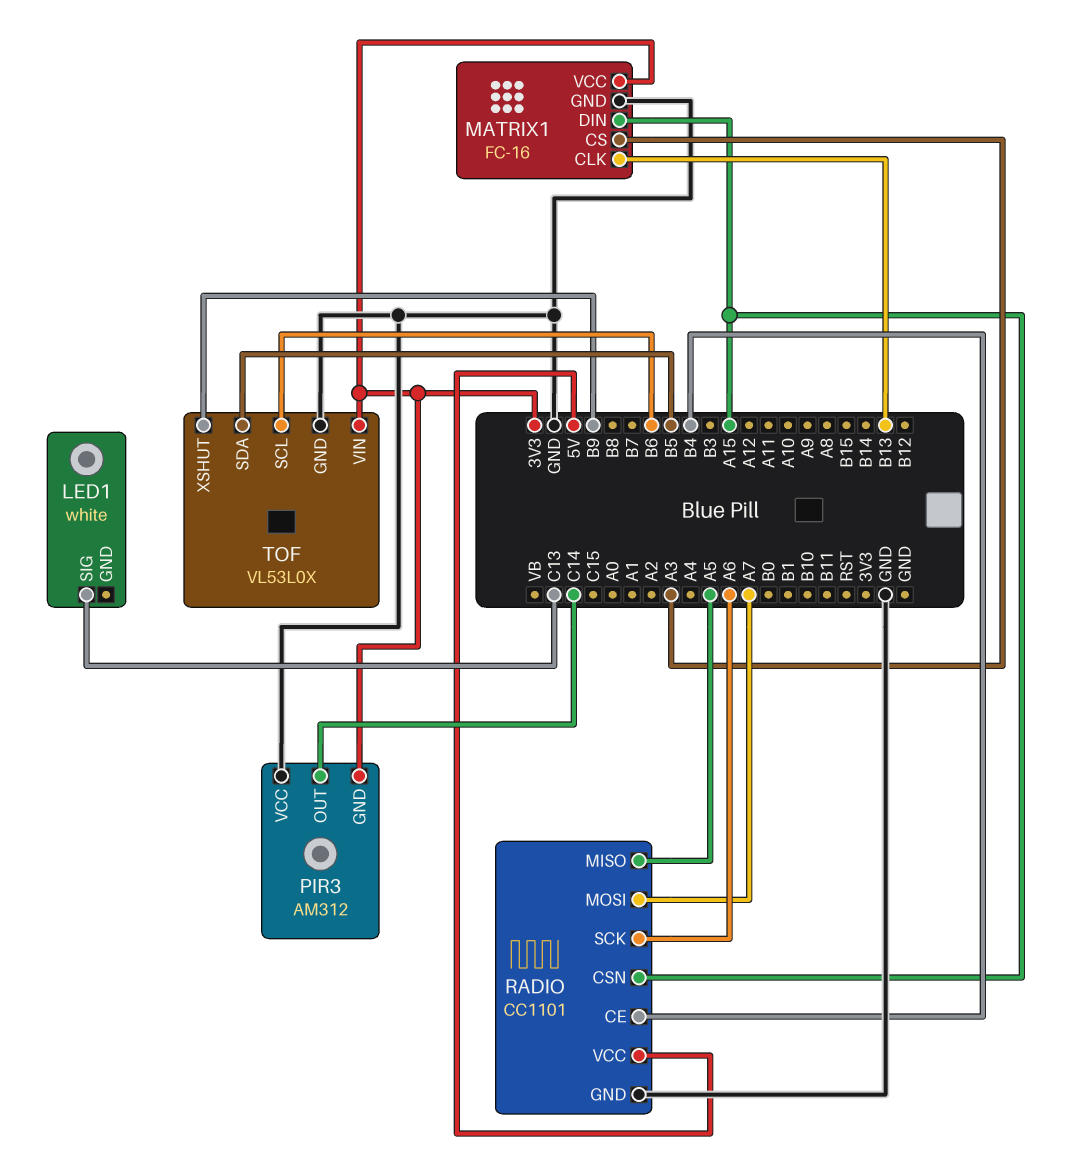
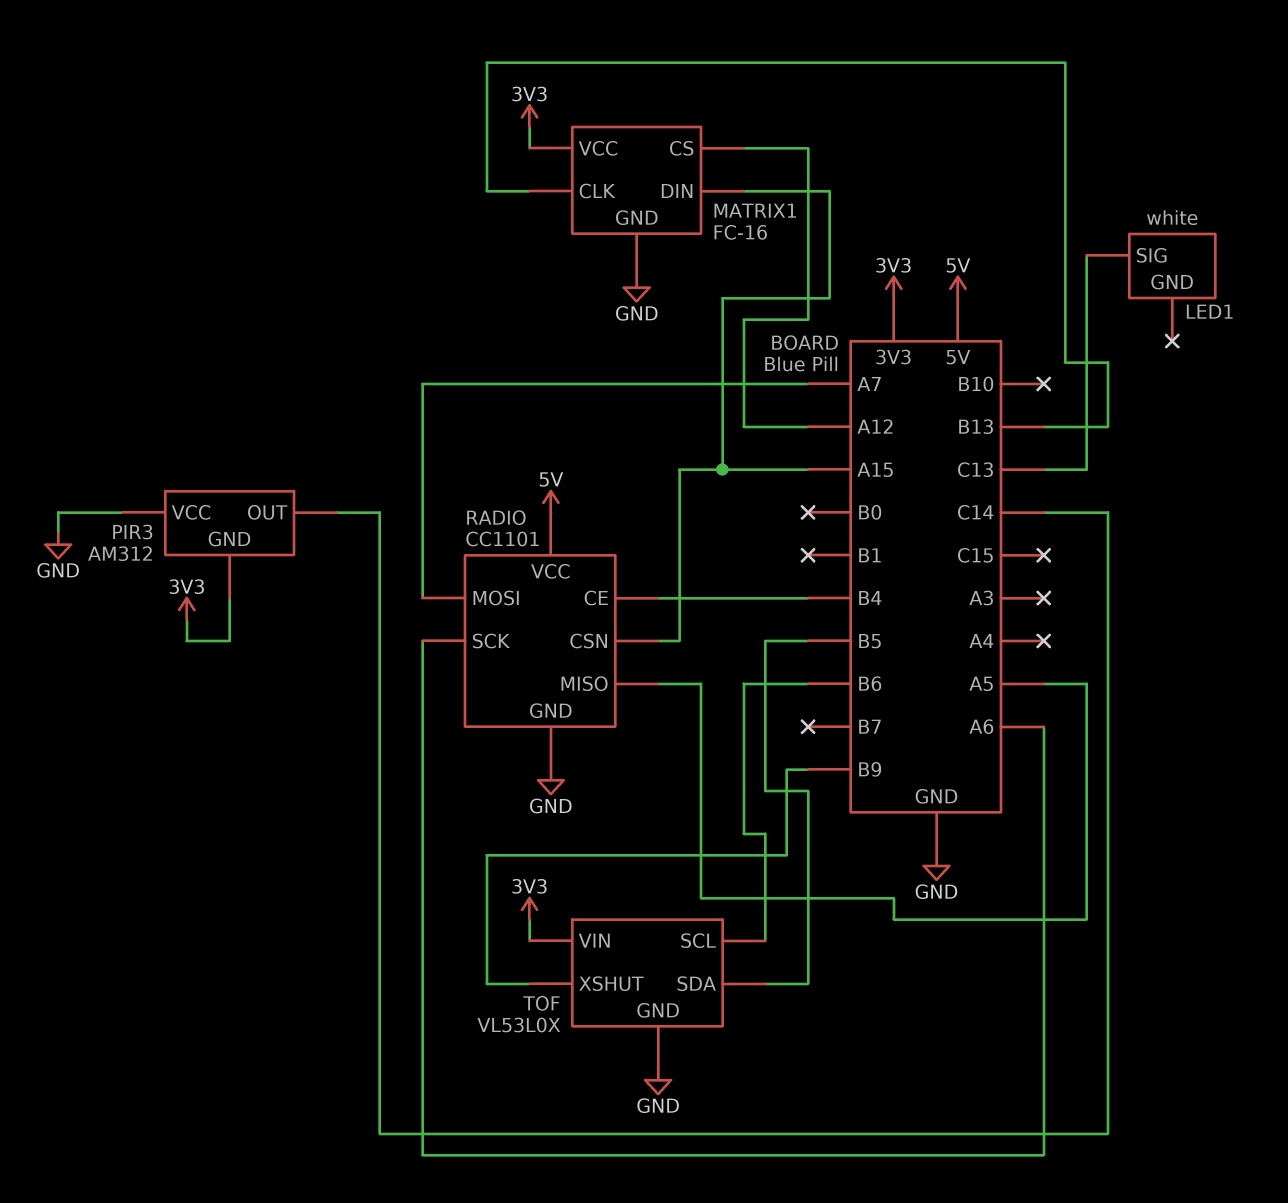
MATRIX1 pin CS: A3 -> A12

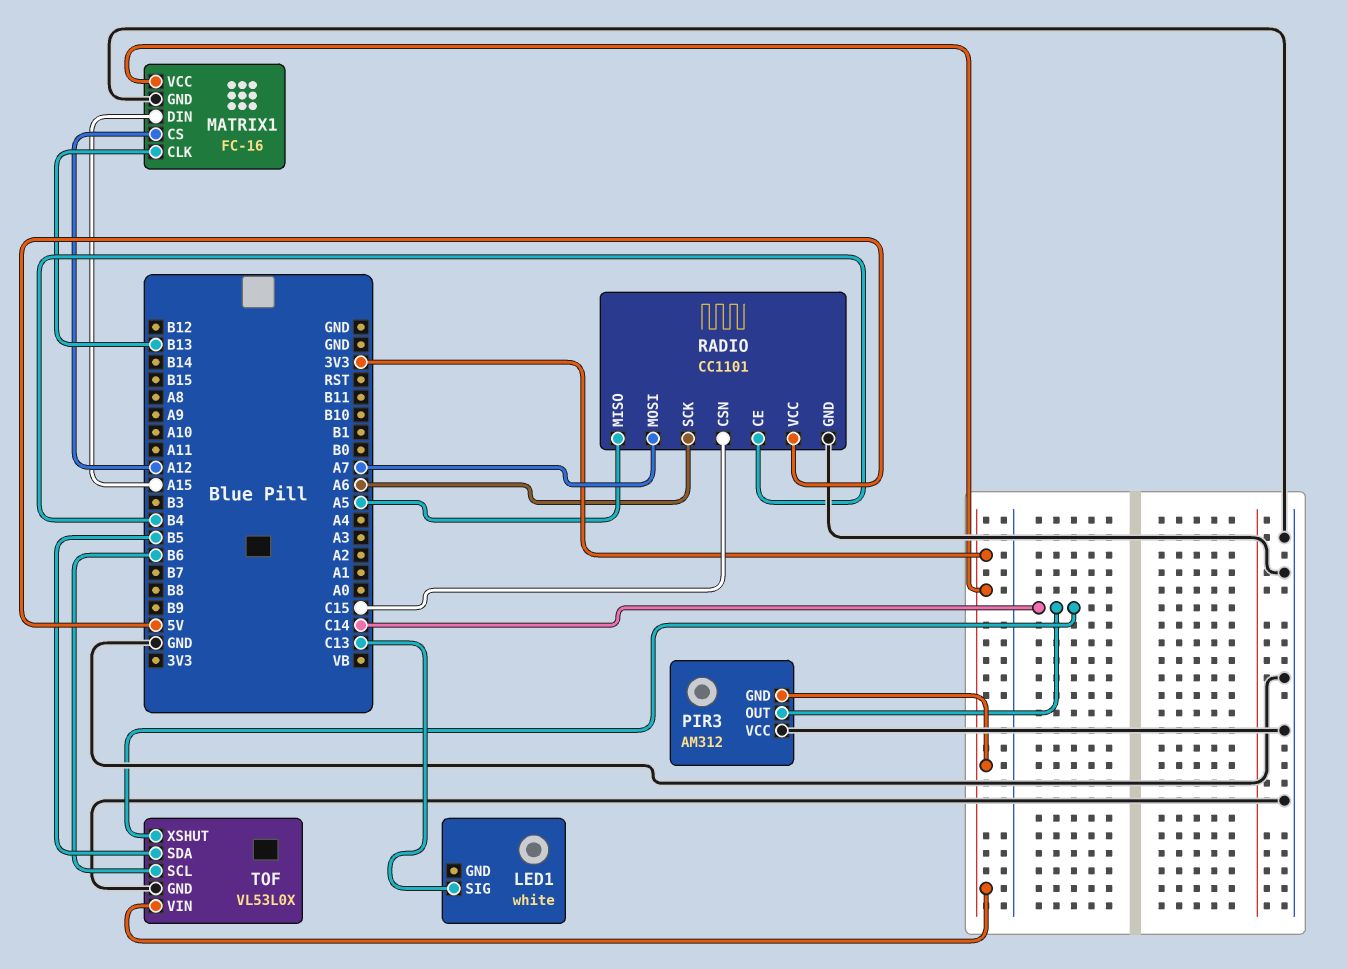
RADIO pin CSN: A15 -> C15
TOF pin XSHUT: B9 -> C14

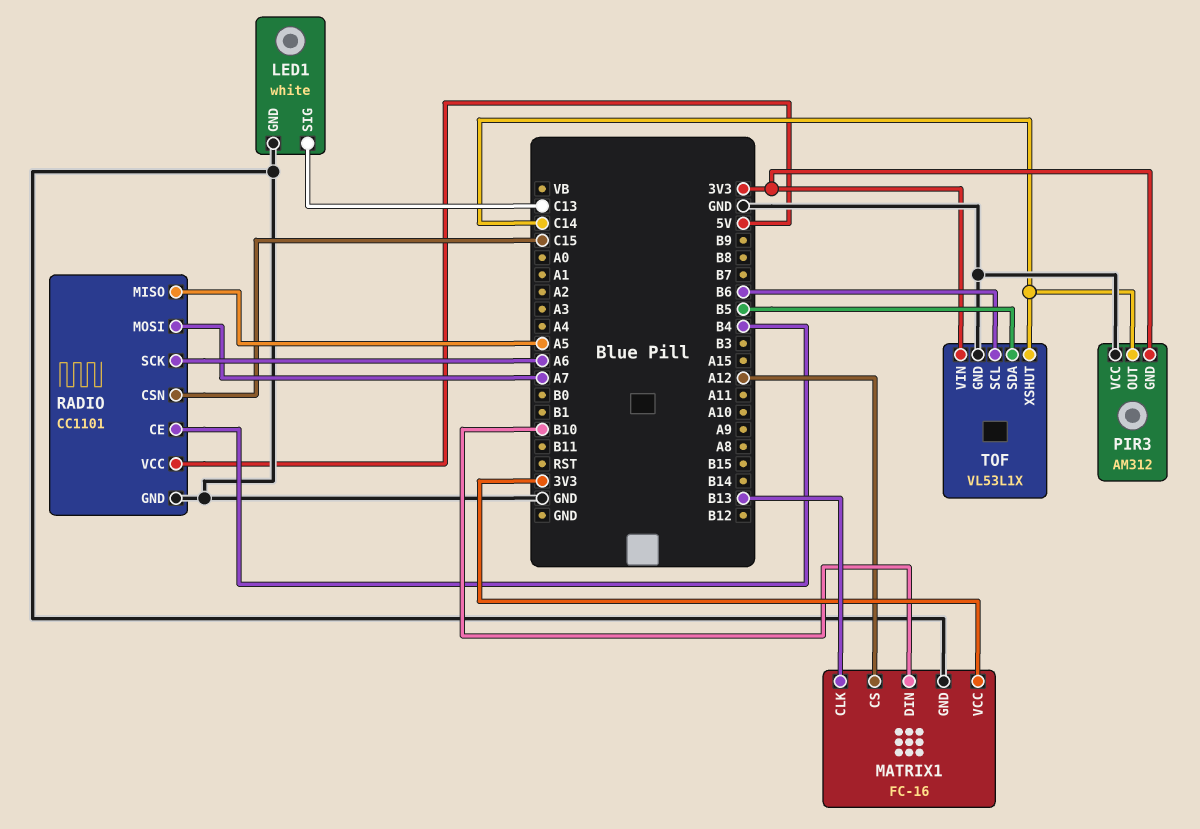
LED1 pin GND: none -> GND
MATRIX1 pin DIN: A15 -> B10
TOF: VL53L0X -> VL53L1X

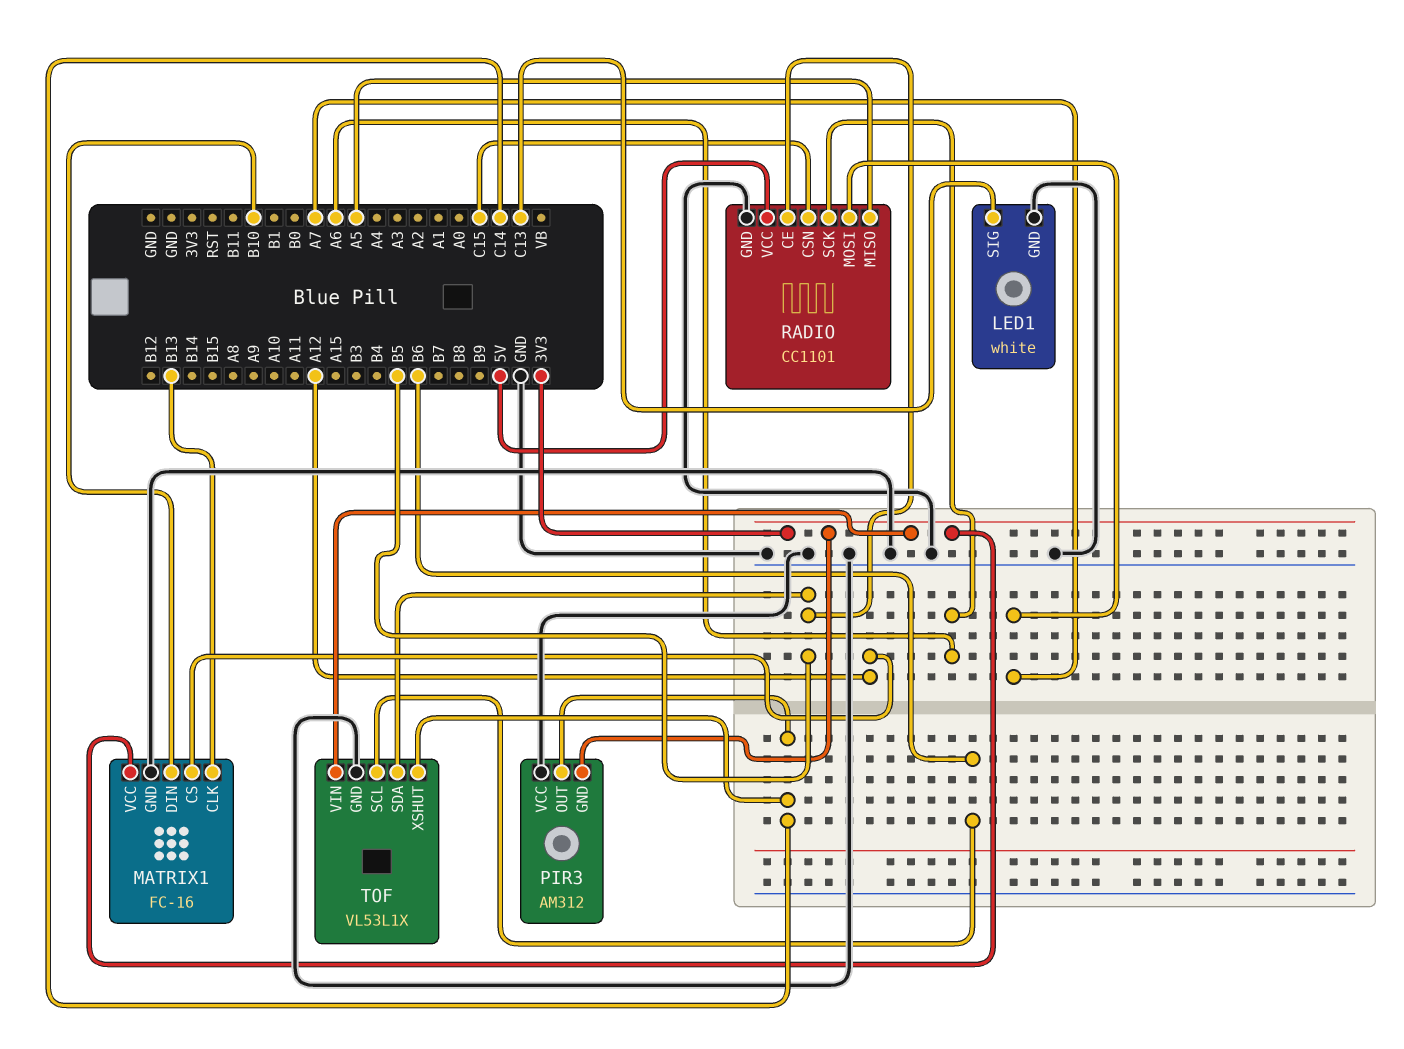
RADIO pin CE: B4 -> B5

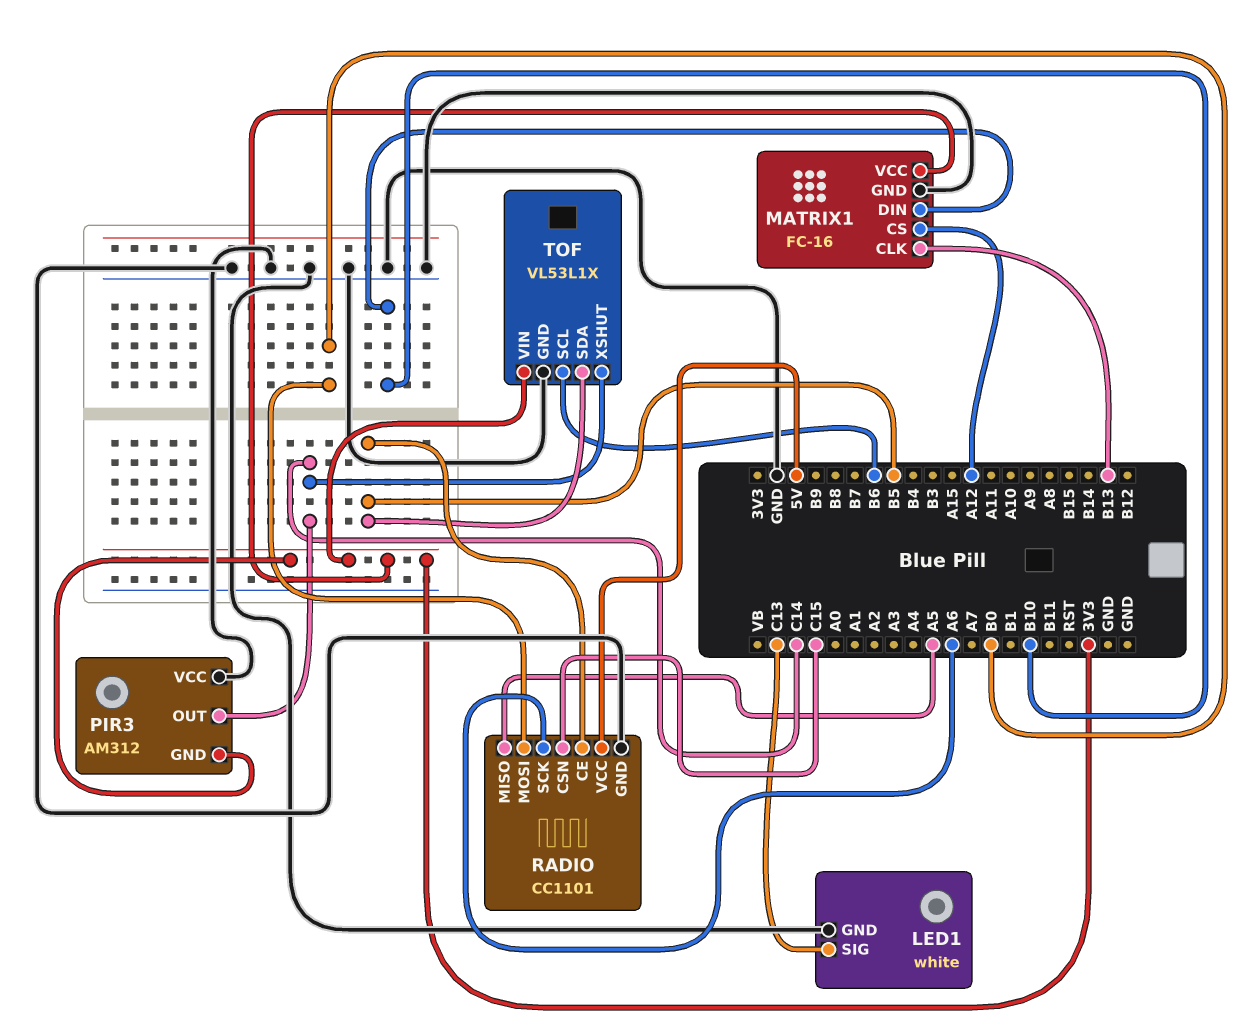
RADIO pin MOSI: A7 -> B0

